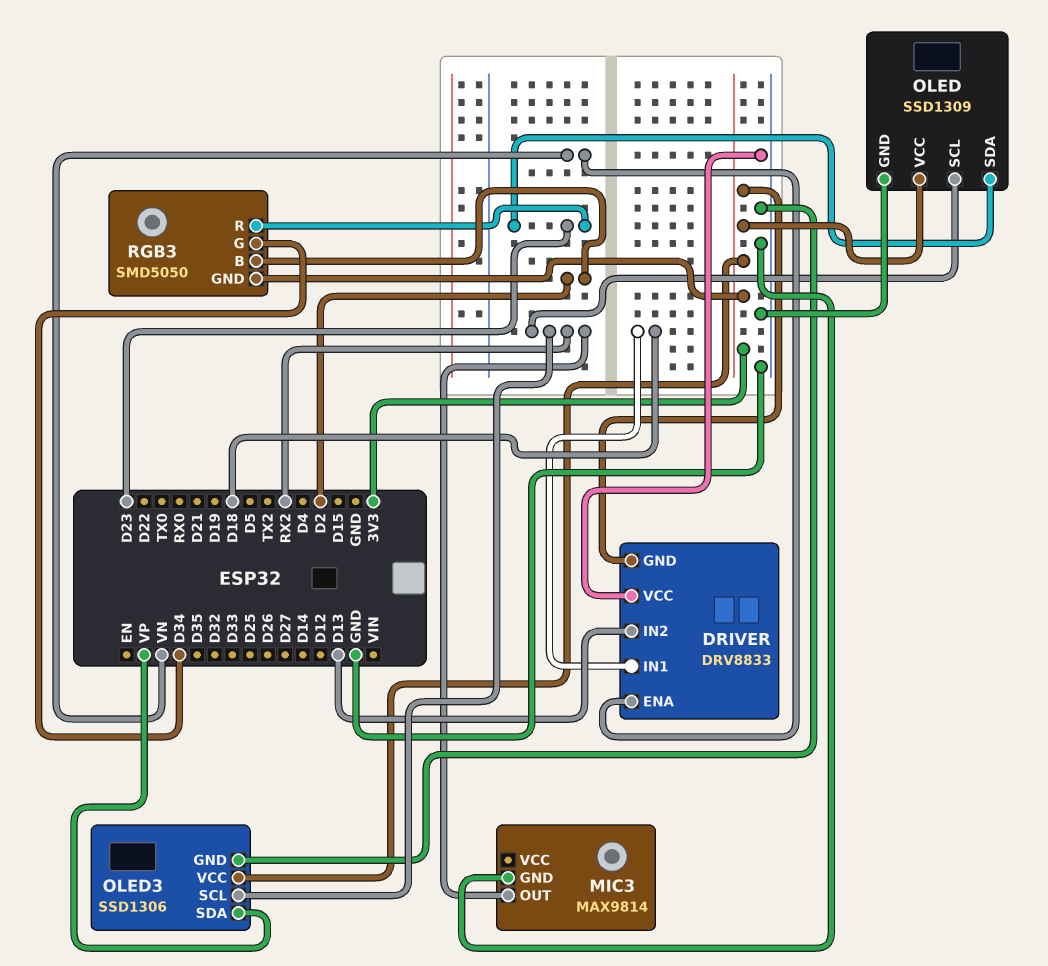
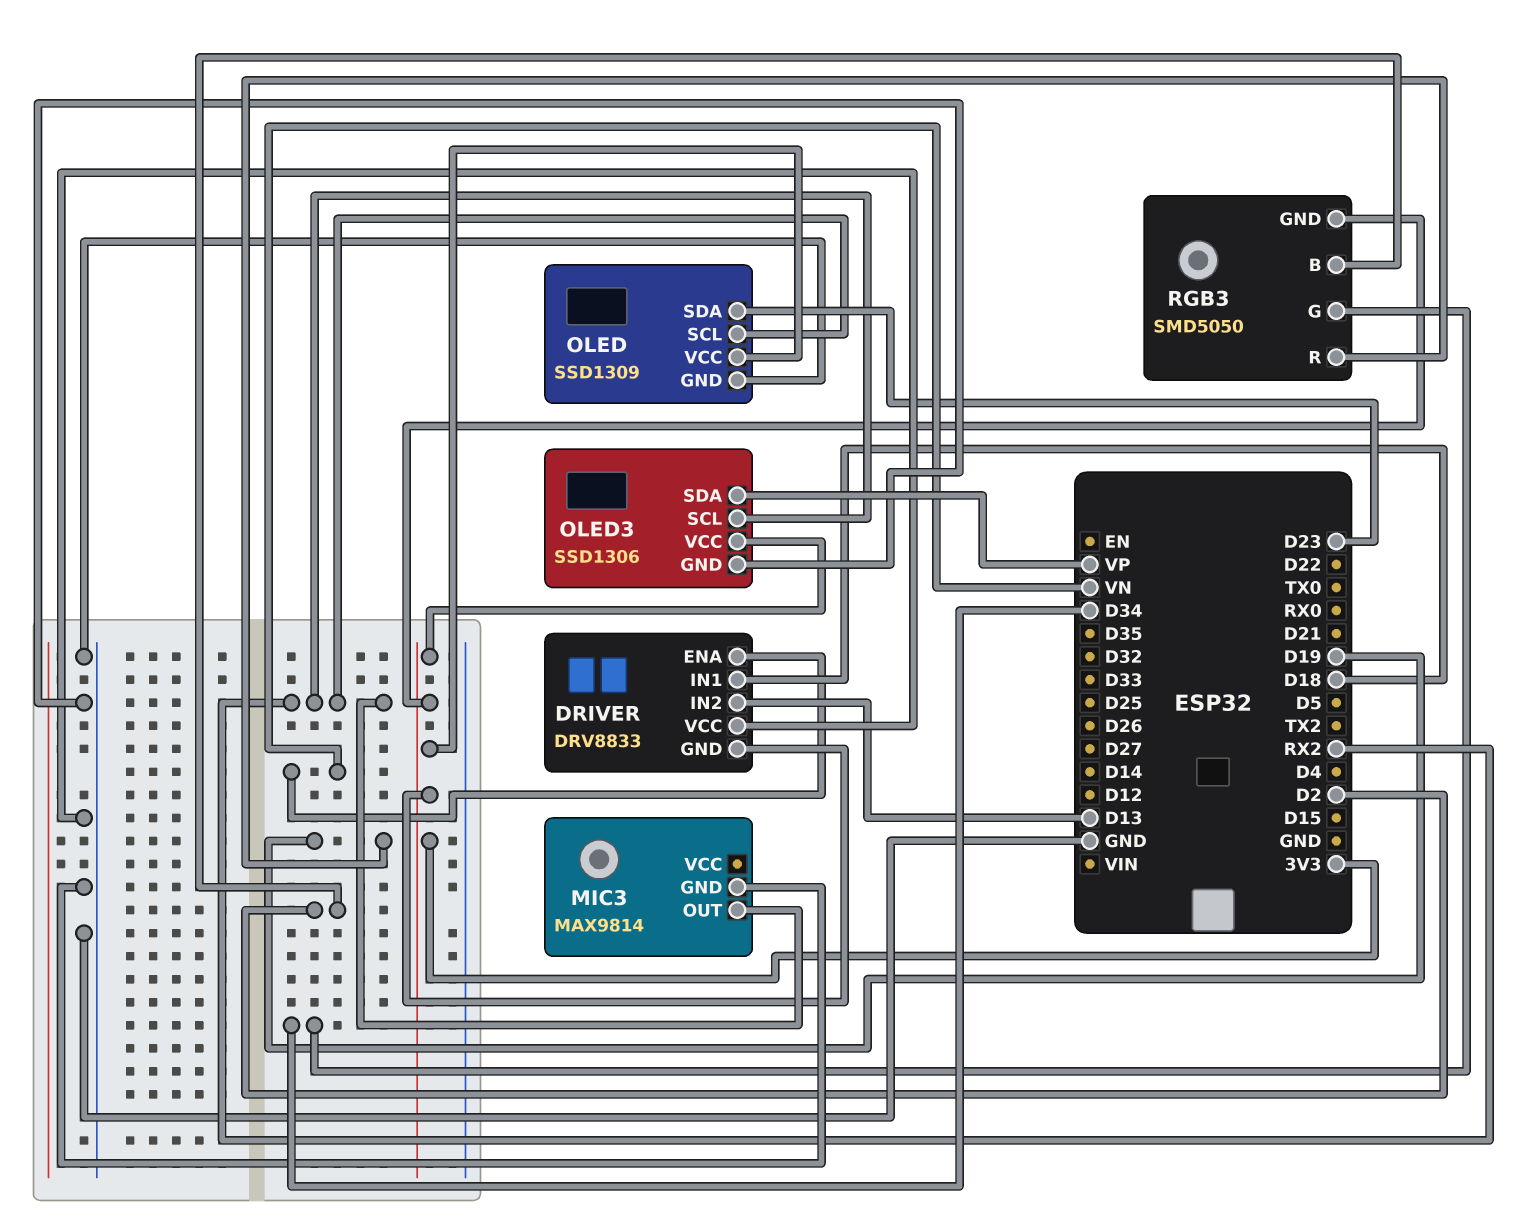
RGB3 pin R: D23 -> D19

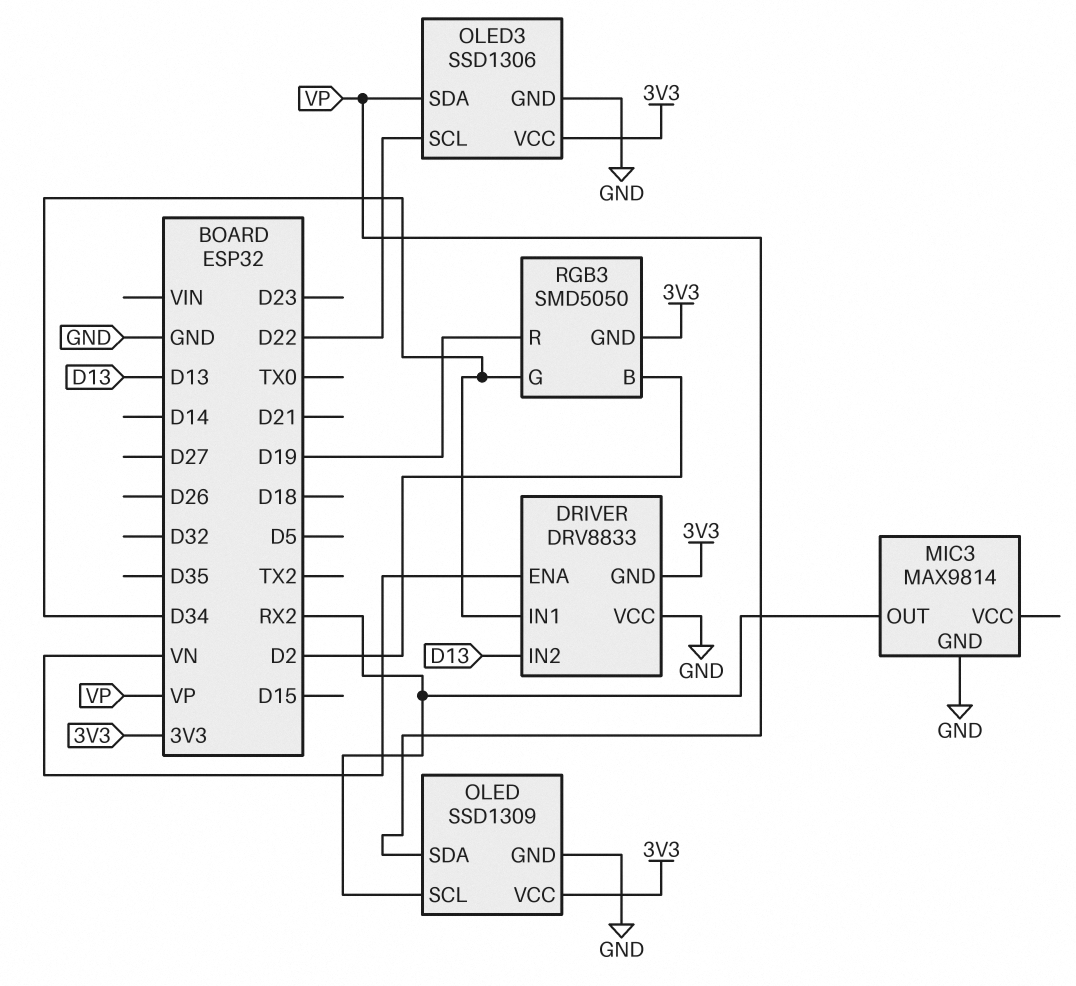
DRIVER pin IN1: D18 -> D34
OLED pin SDA: D23 -> VP
OLED3 pin SCL: RX2 -> D22

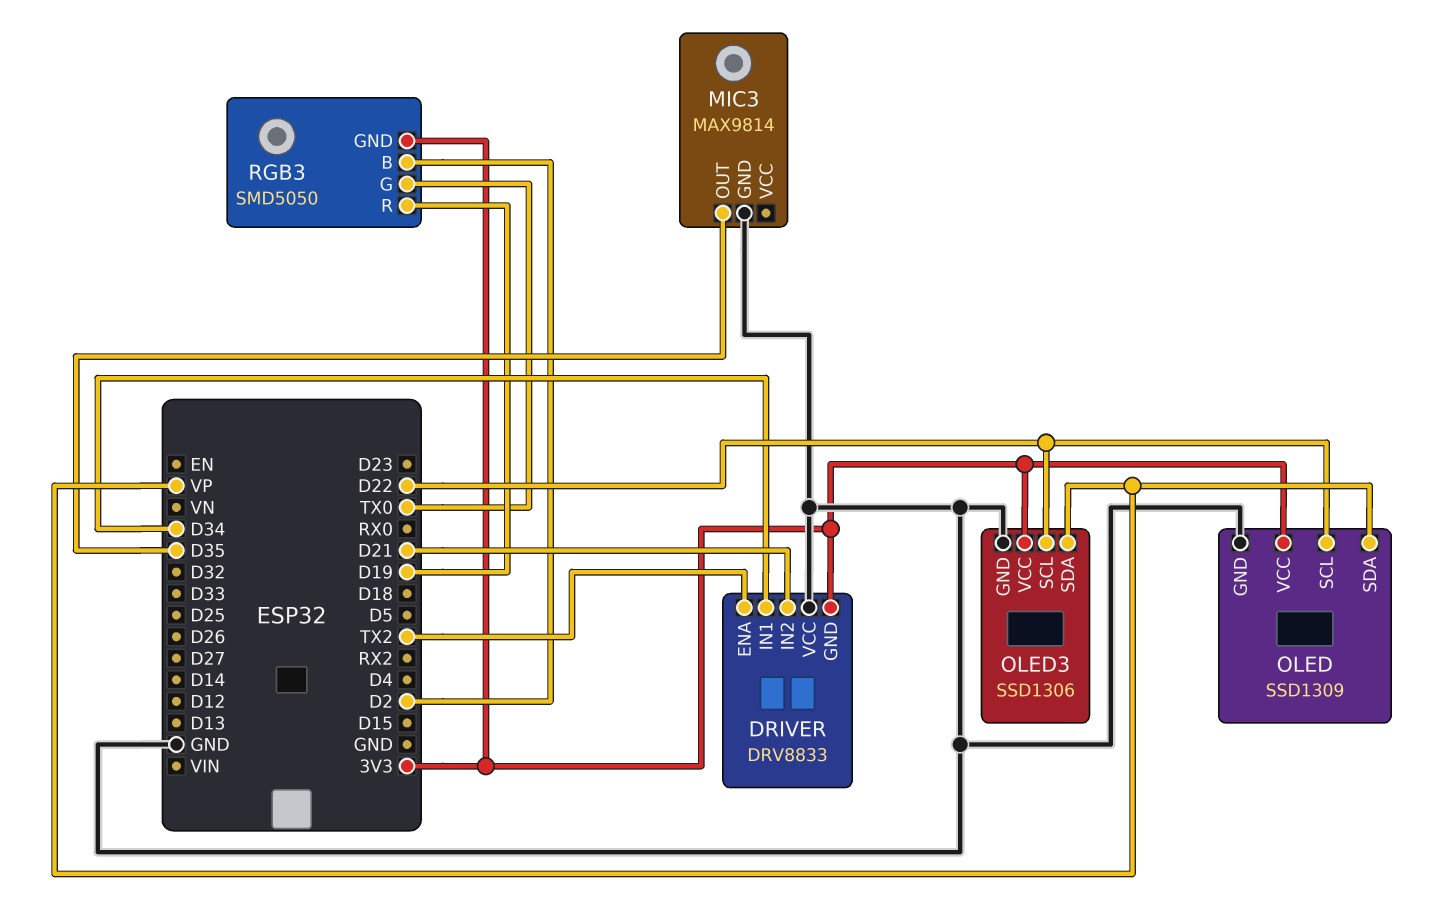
DRIVER pin ENA: VN -> TX2
DRIVER pin IN2: D13 -> D21
MIC3 pin OUT: RX2 -> D35
OLED pin SCL: RX2 -> D22
RGB3 pin G: D34 -> TX0

